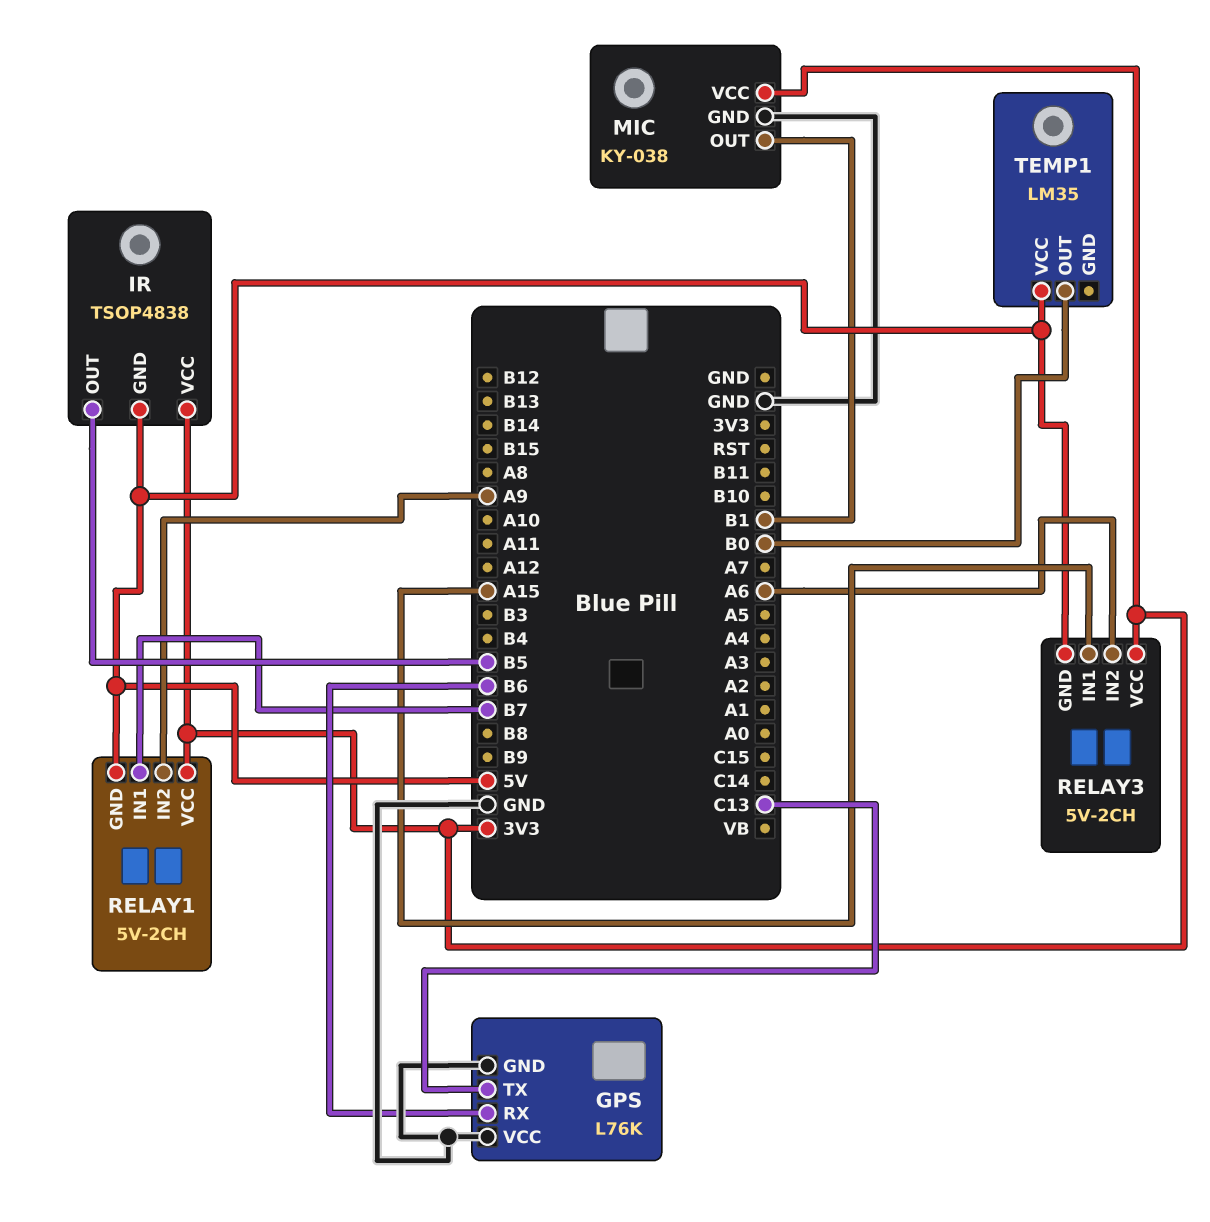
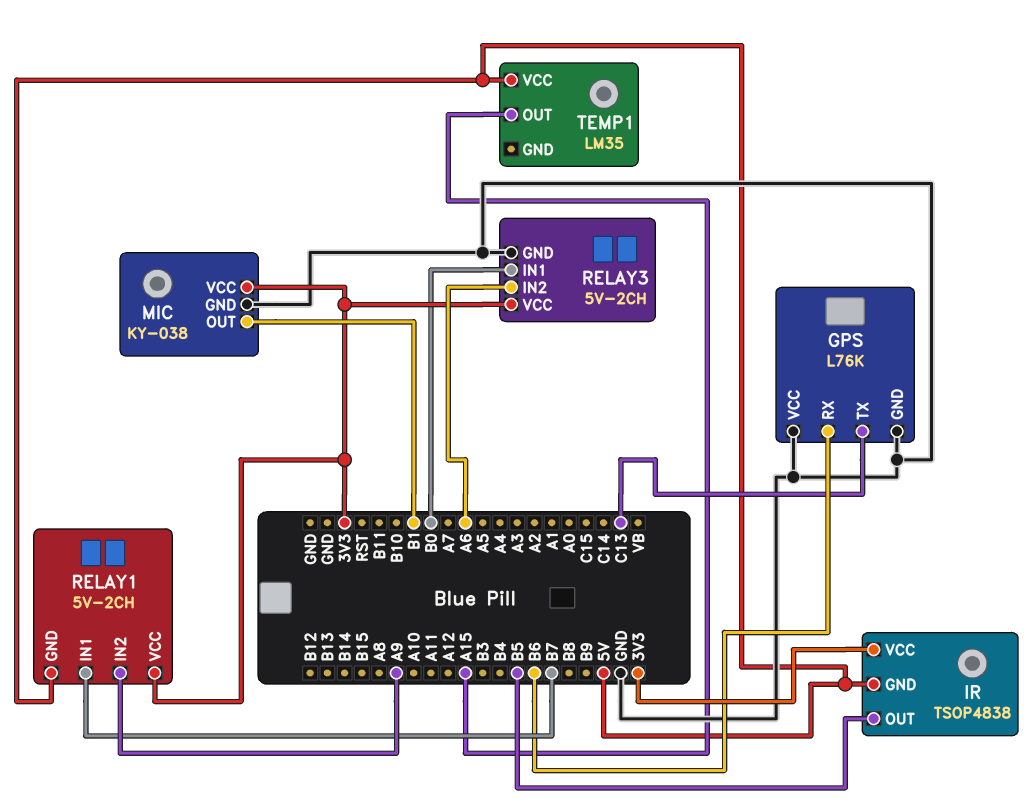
RELAY3 pin GND: 5V -> GND
RELAY3 pin IN1: A15 -> B0
TEMP1 pin OUT: B0 -> A15

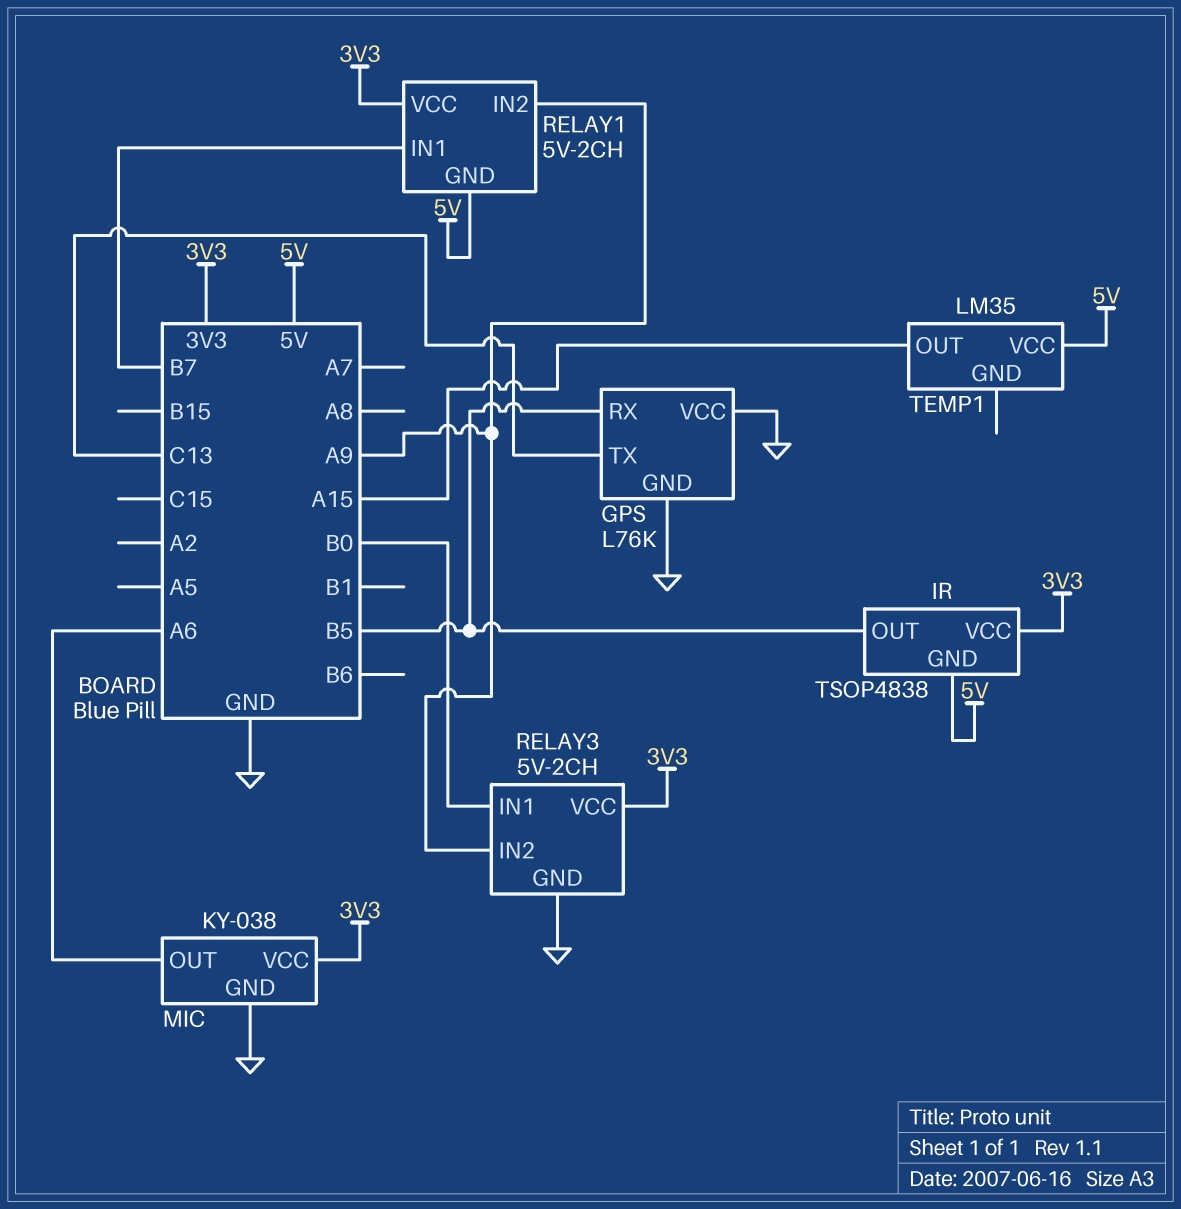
GPS pin RX: B6 -> B5
MIC pin OUT: B1 -> A6
RELAY3 pin IN2: A6 -> A9

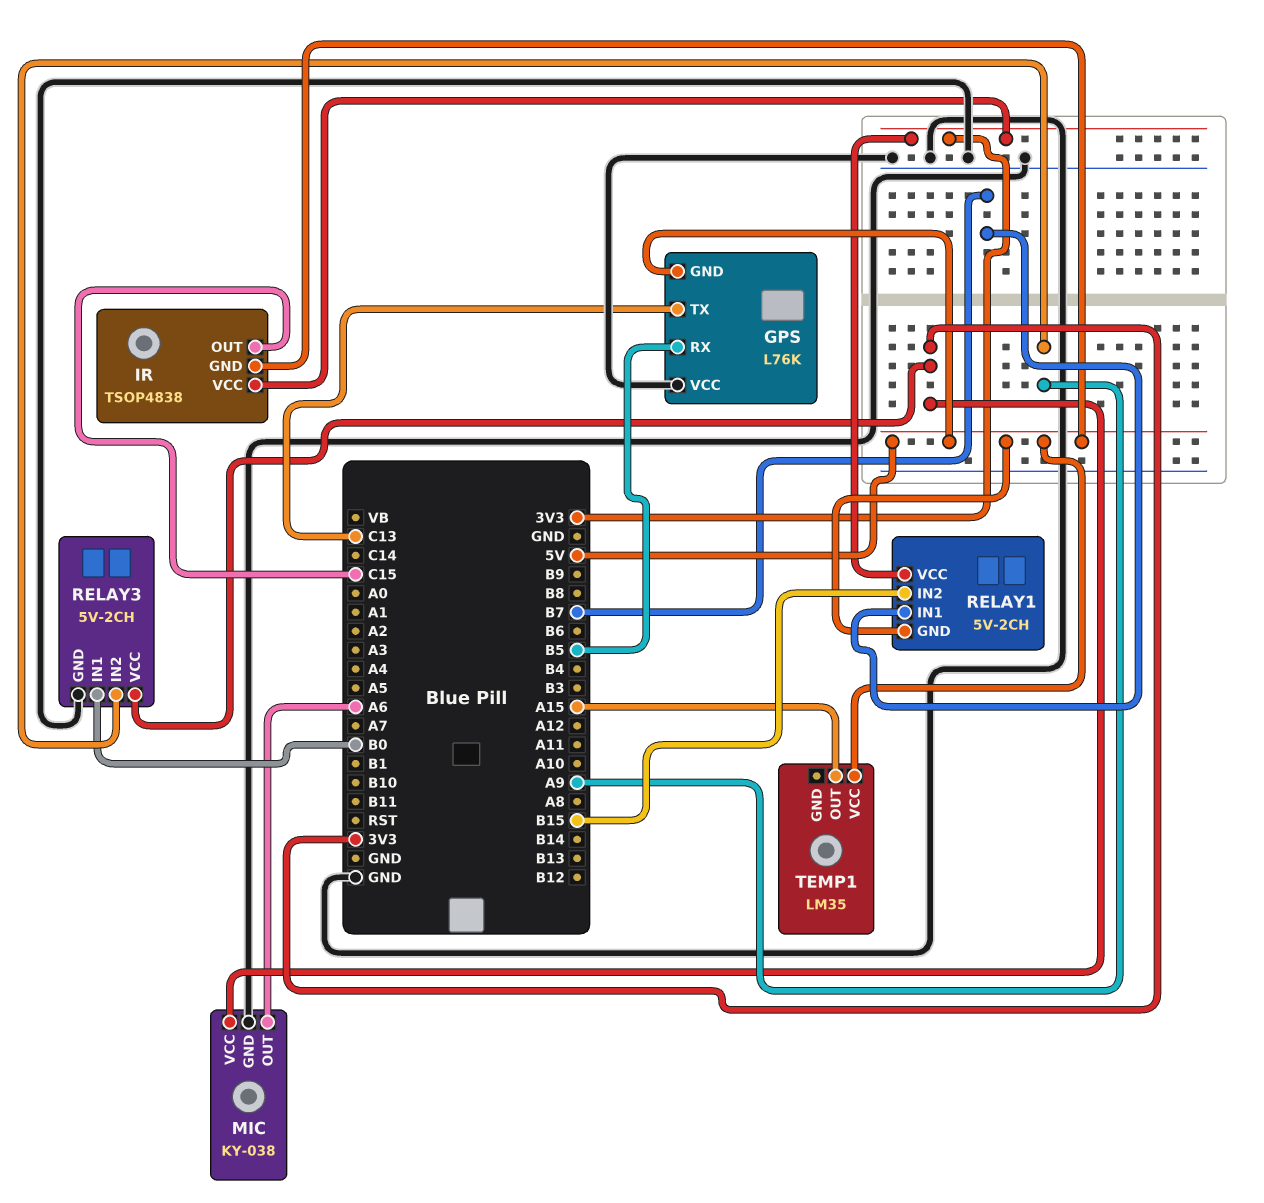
GPS pin GND: GND -> 5V
IR pin OUT: B5 -> C15
RELAY1 pin IN2: A9 -> B15

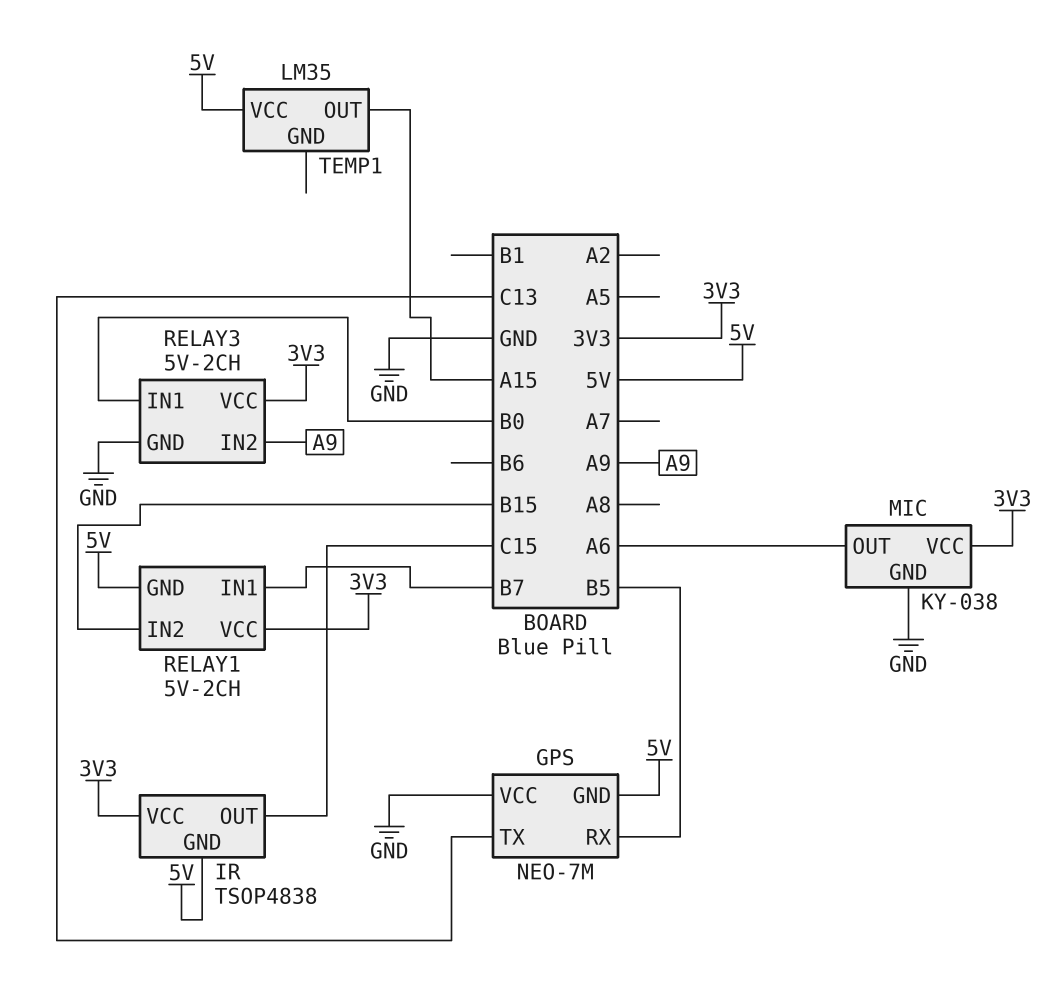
GPS: L76K -> NEO-7M

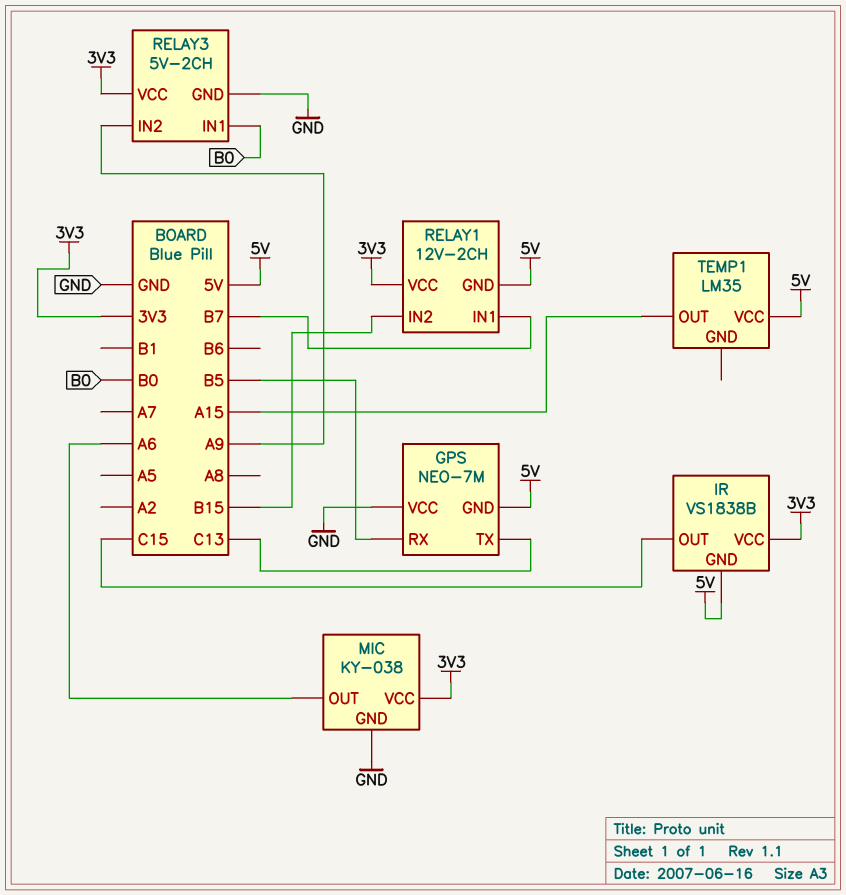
IR: TSOP4838 -> VS1838B
RELAY1: 5V-2CH -> 12V-2CH

